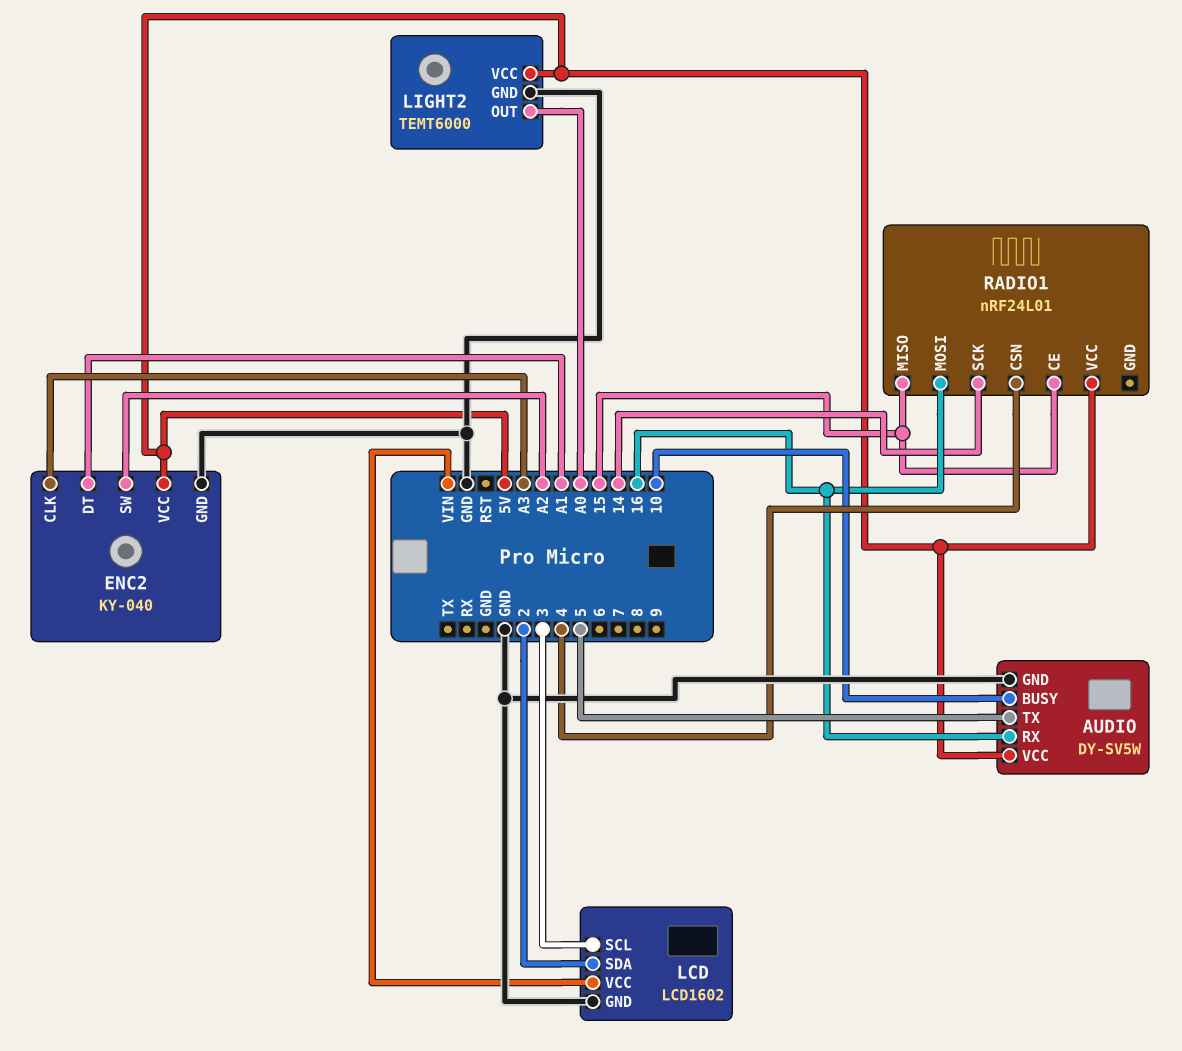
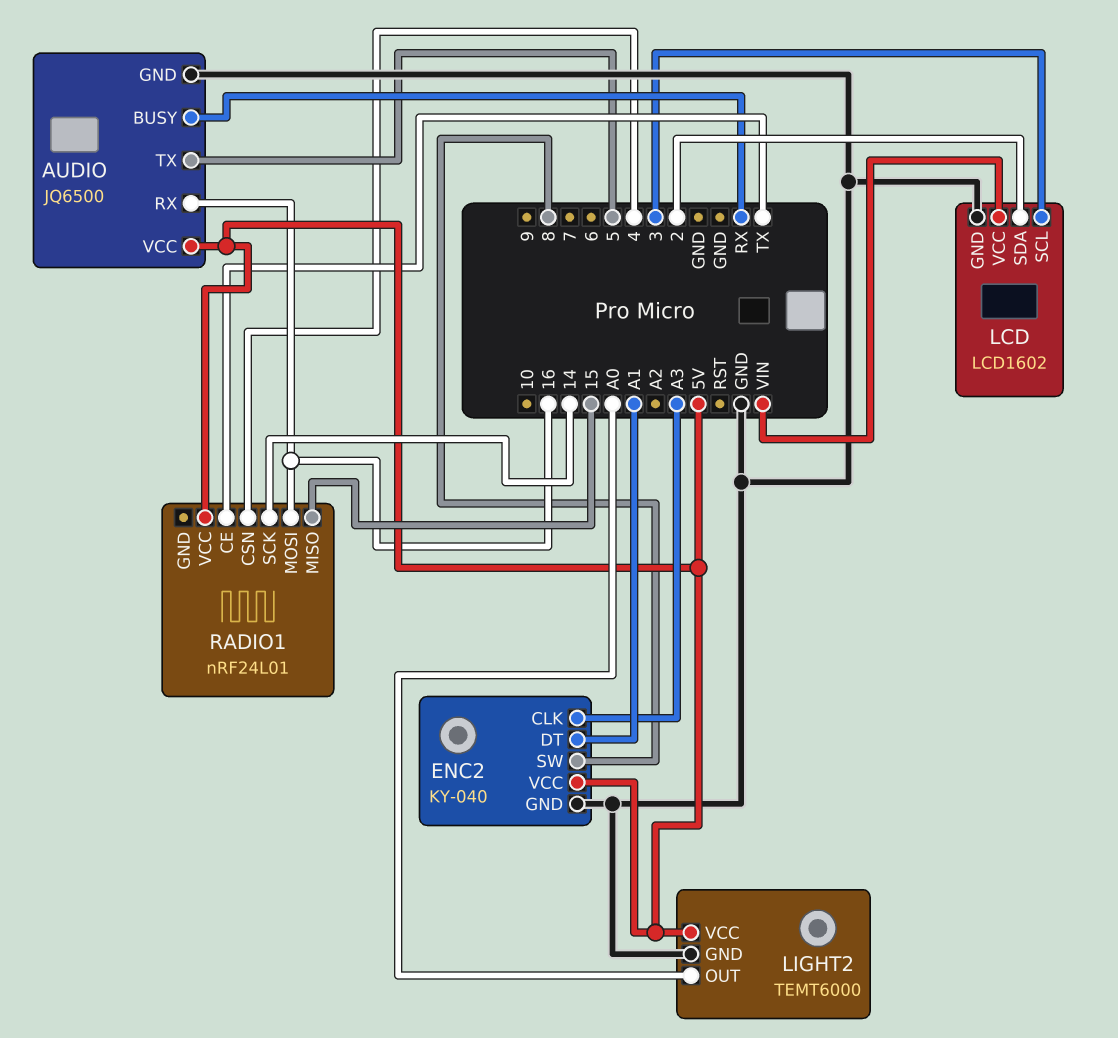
AUDIO: DY-SV5W -> JQ6500
AUDIO pin BUSY: 10 -> RX
ENC2 pin SW: A2 -> 8
RADIO1 pin CE: 15 -> TX

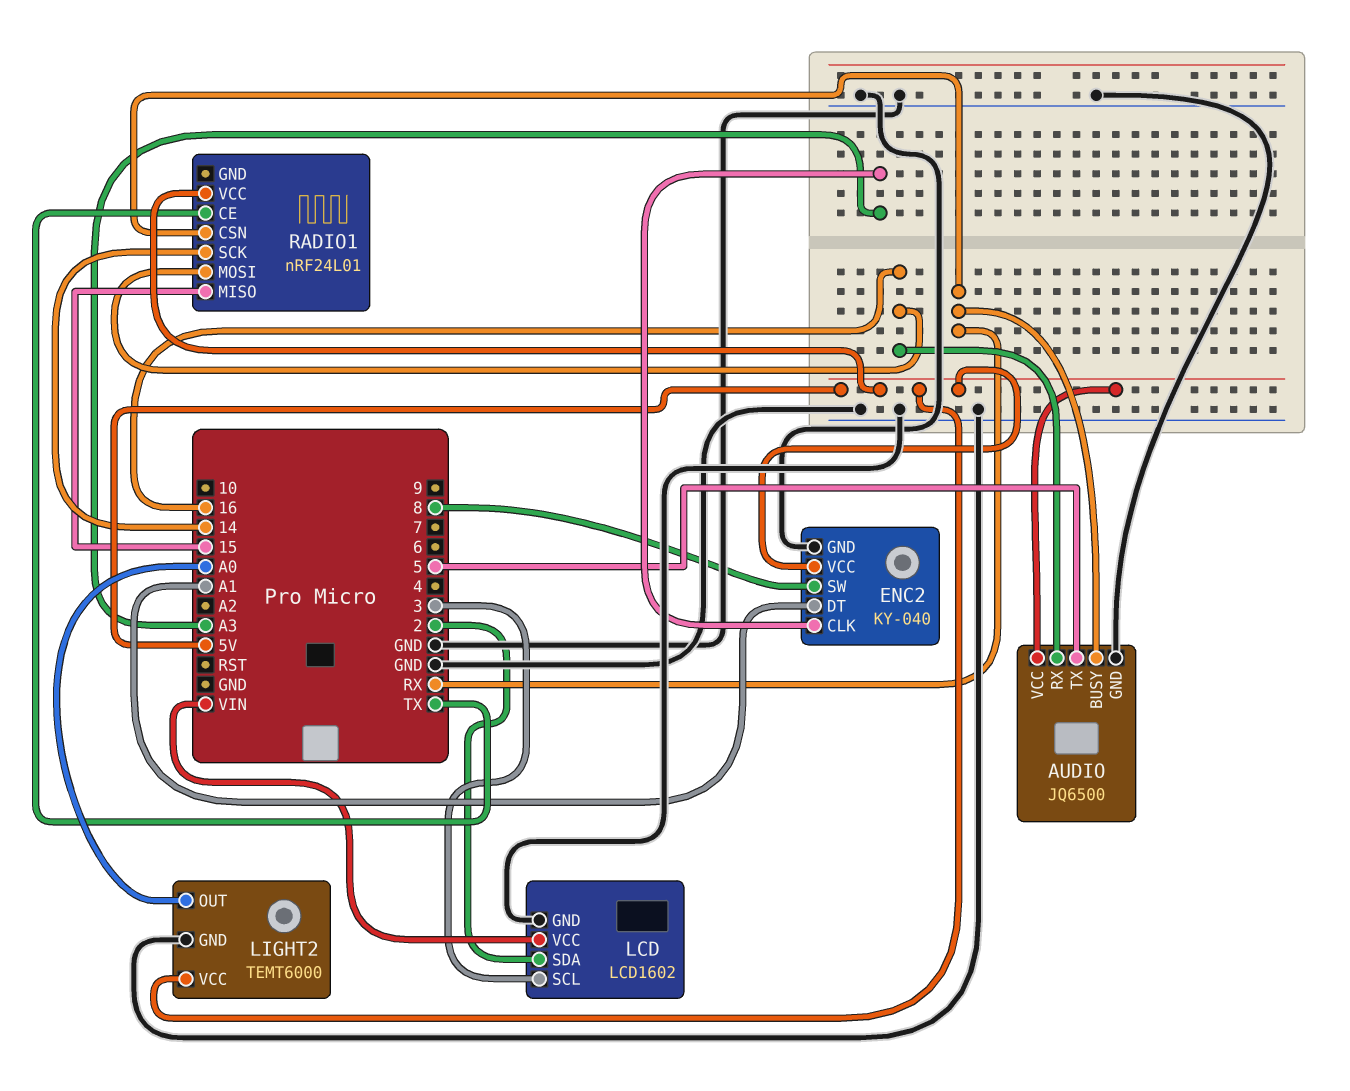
RADIO1 pin CSN: 4 -> RX

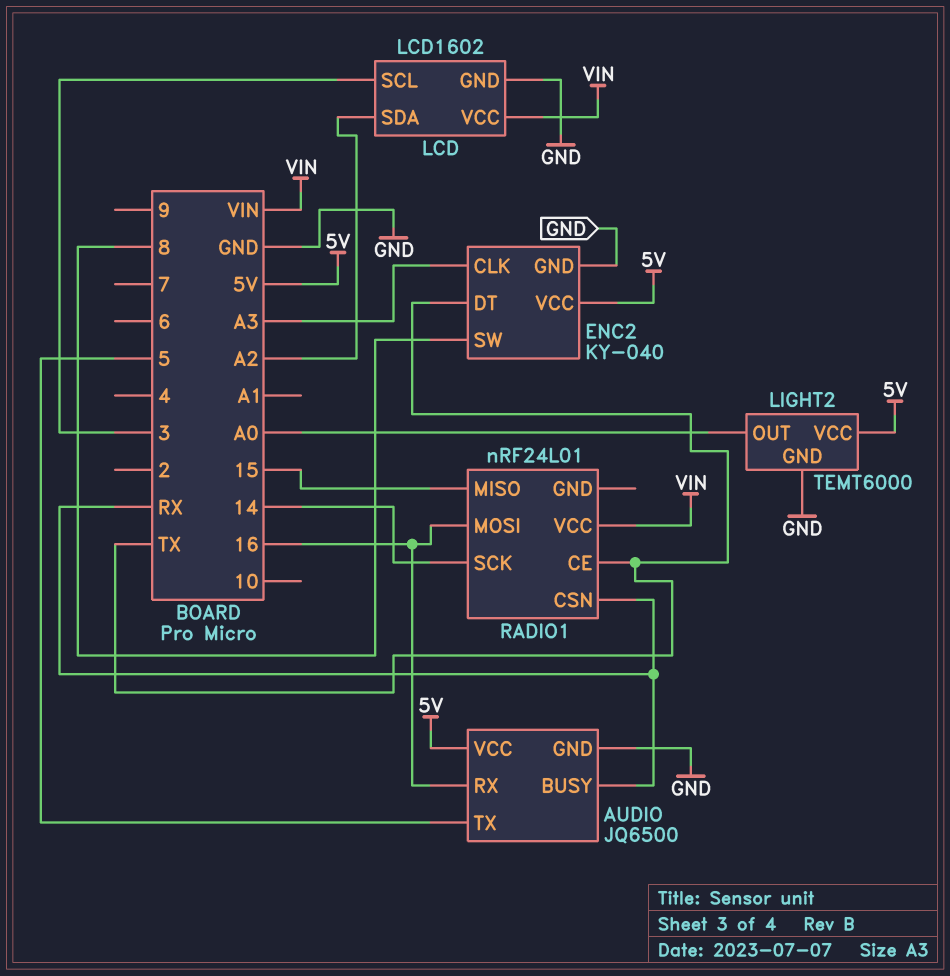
ENC2 pin DT: A1 -> TX
LCD pin SDA: 2 -> A2
RADIO1 pin VCC: 5V -> VIN

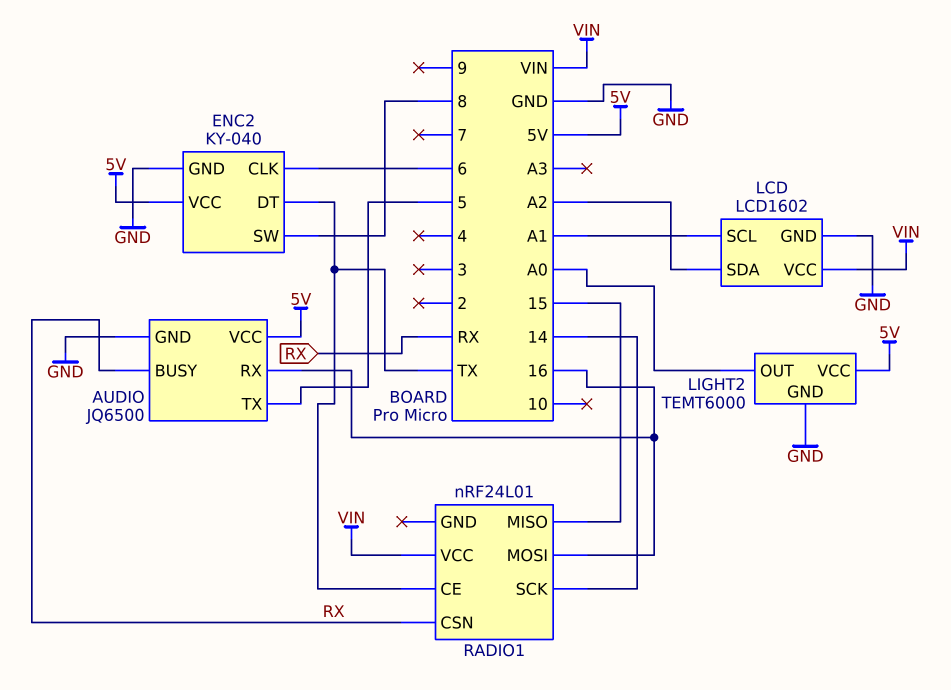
ENC2 pin CLK: A3 -> 6
LCD pin SCL: 3 -> A1

